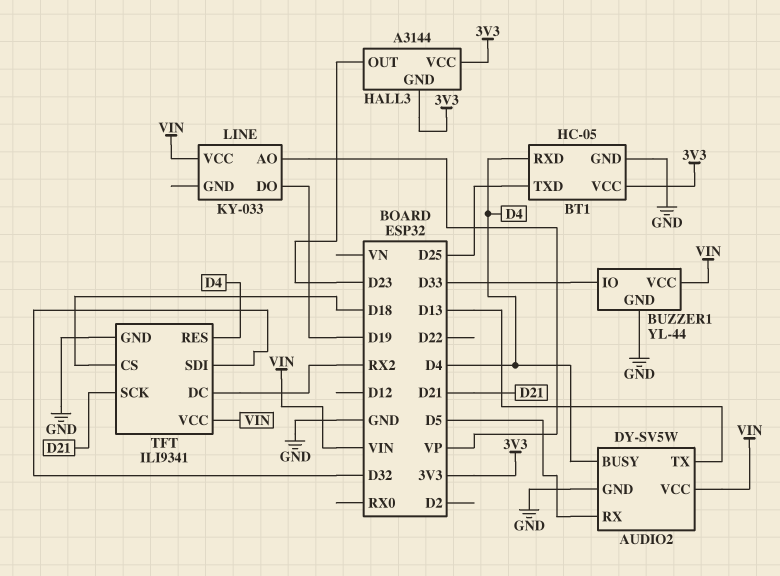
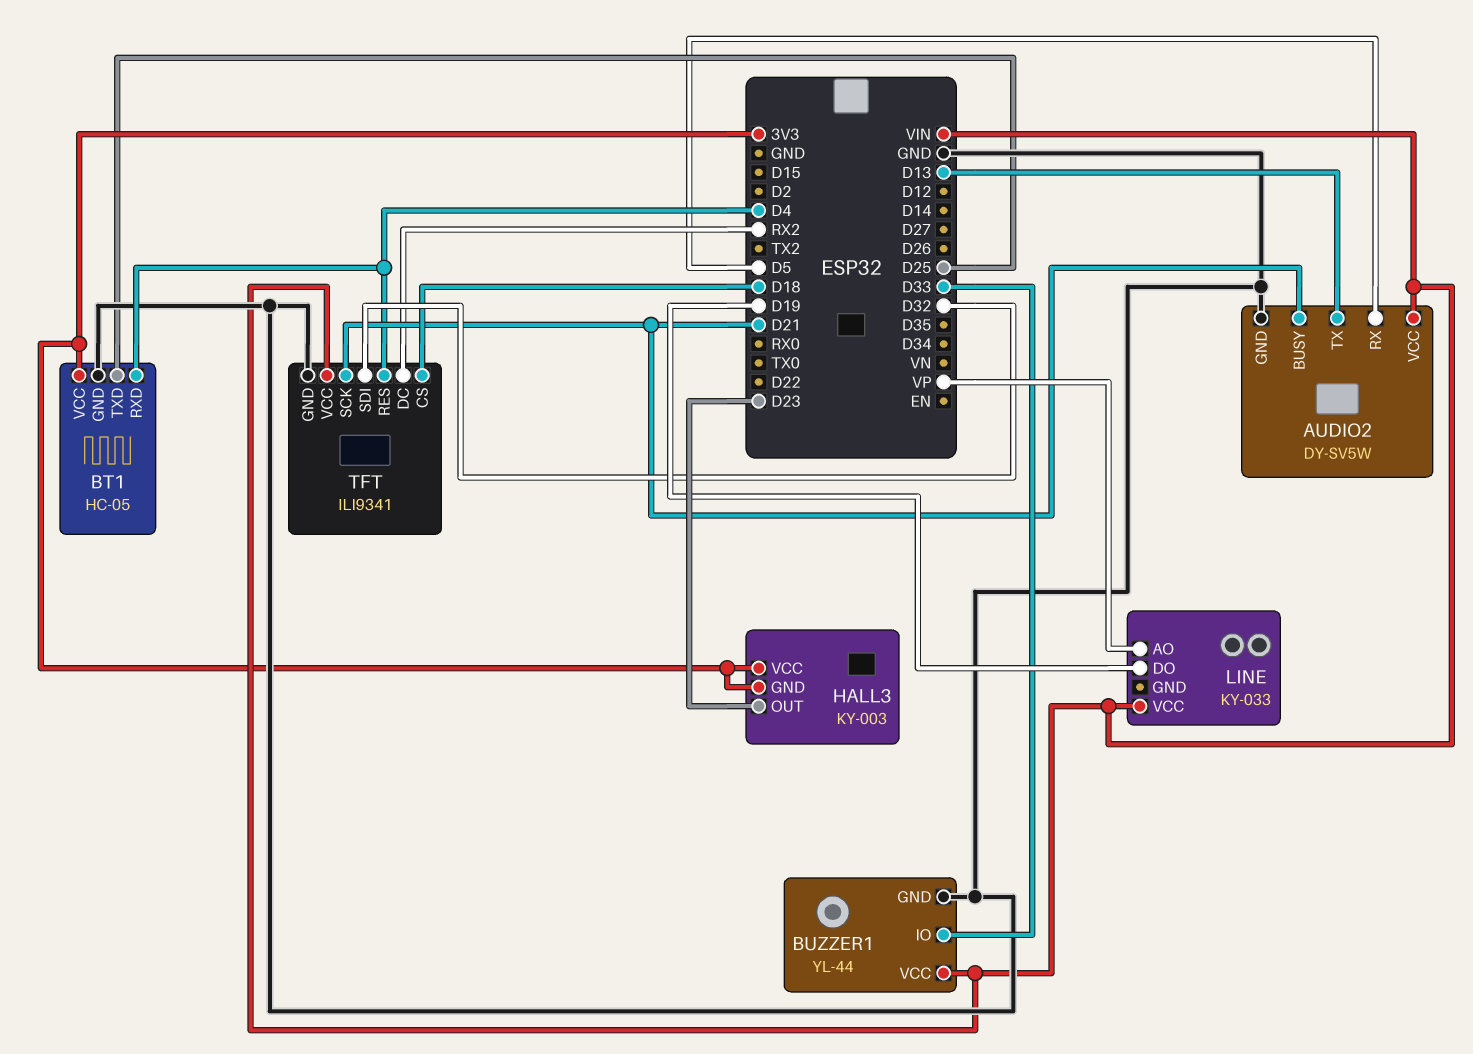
AUDIO2 pin BUSY: D4 -> D21
HALL3: A3144 -> KY-003

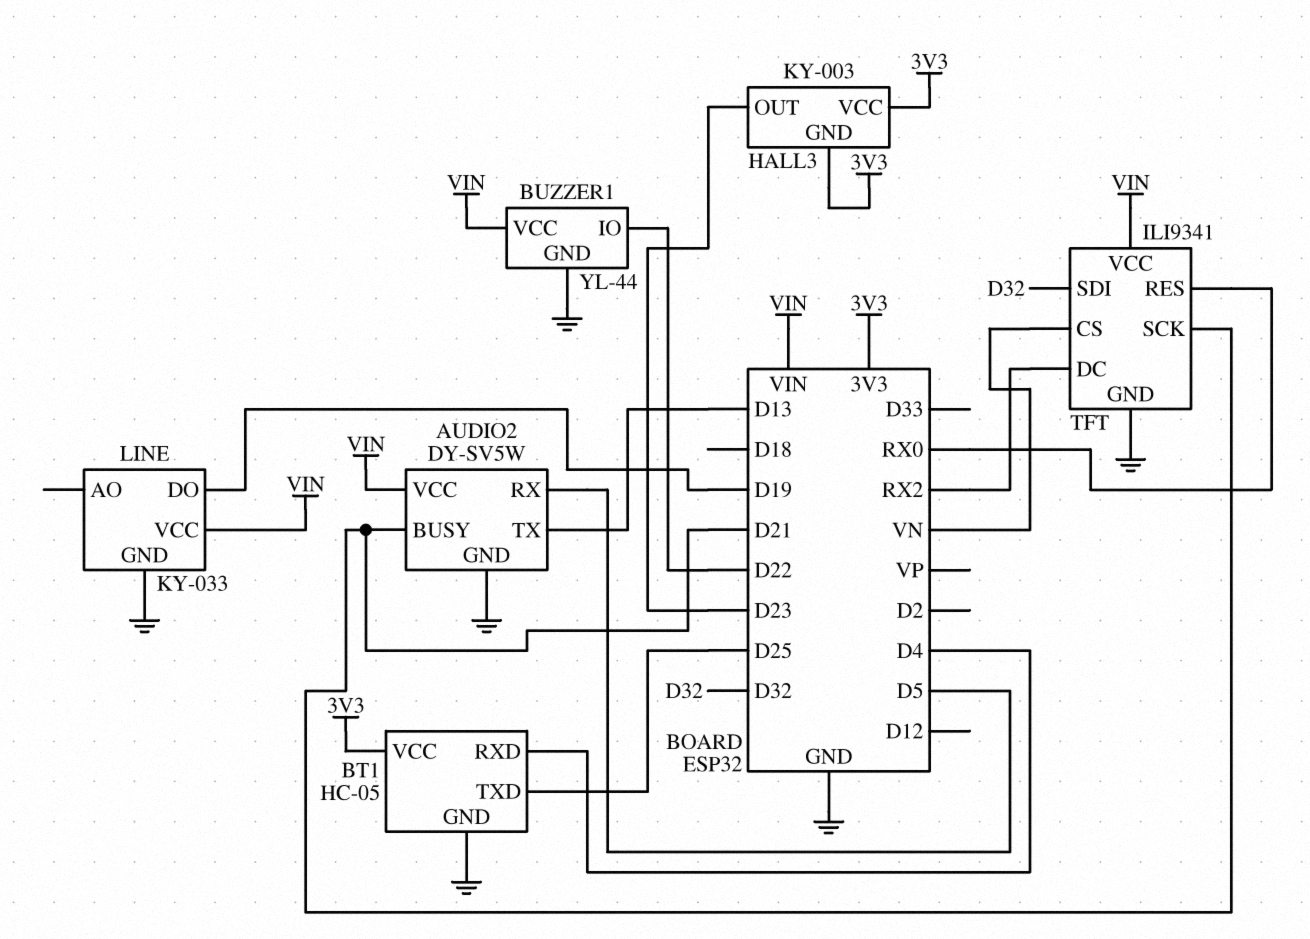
BUZZER1 pin IO: D33 -> D22
LINE pin AO: VP -> none
LINE pin GND: none -> GND
TFT pin CS: D18 -> VN
TFT pin RES: D4 -> RX0

